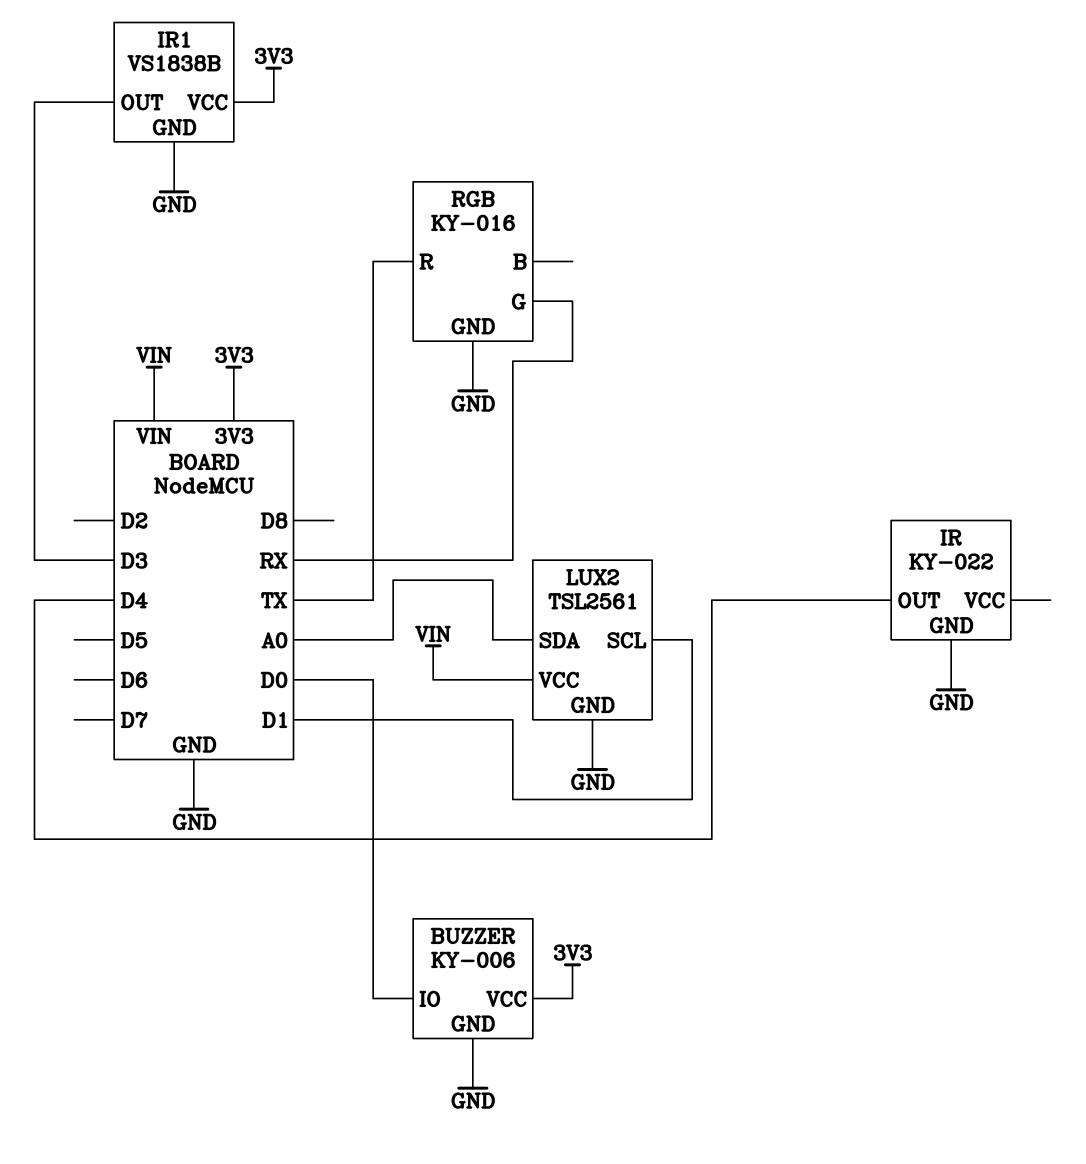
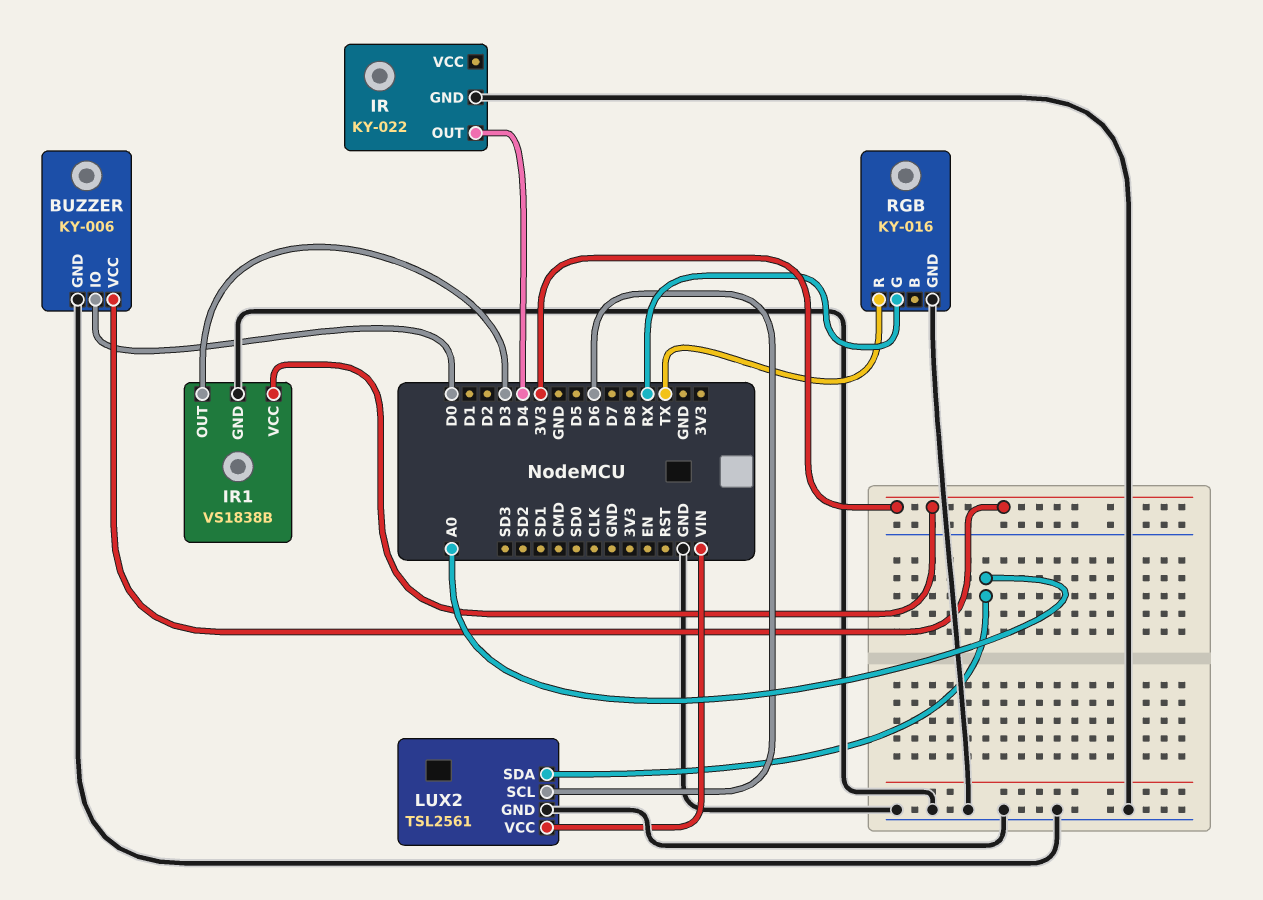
LUX2 pin SCL: D1 -> D6

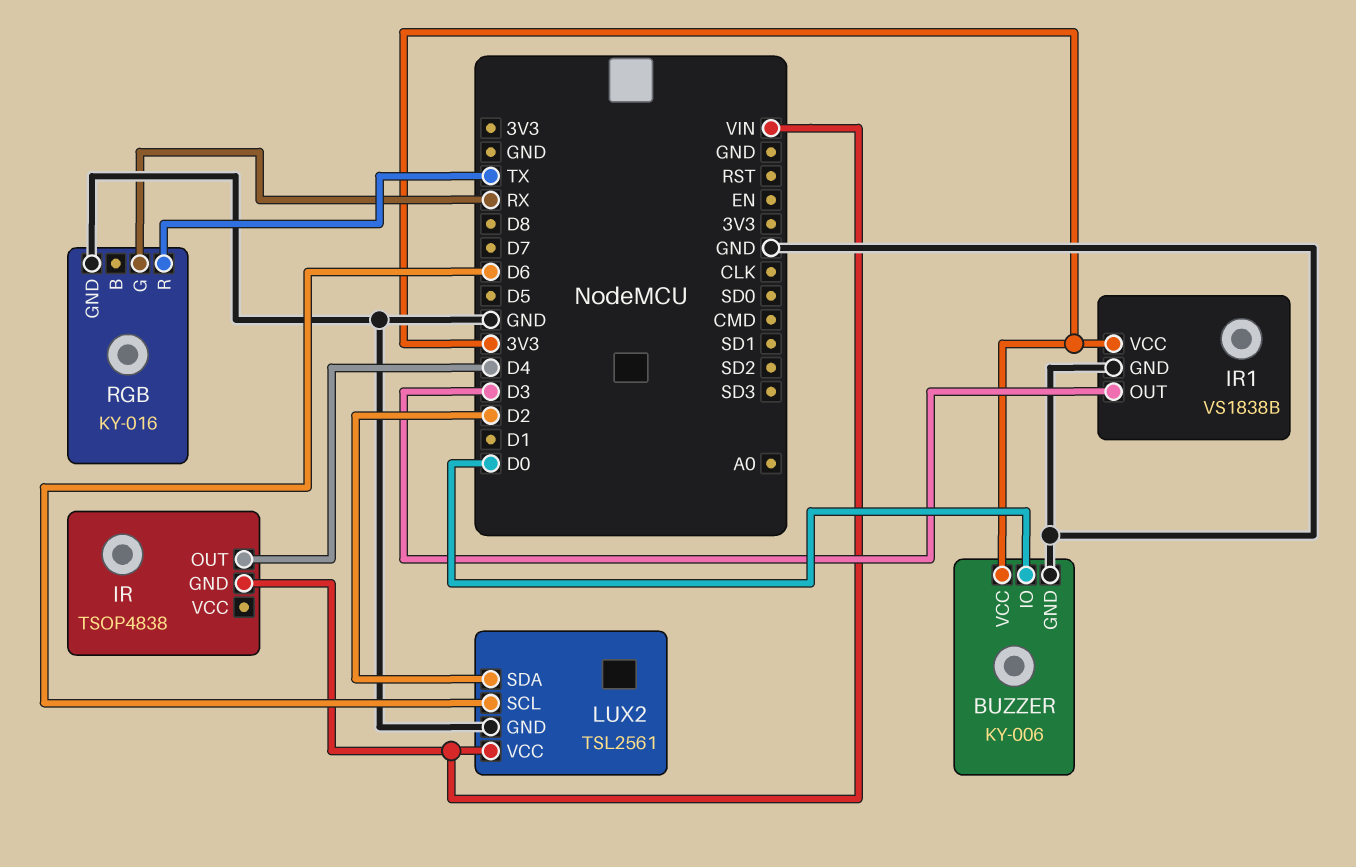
IR: KY-022 -> TSOP4838
IR pin GND: GND -> VIN
LUX2 pin SDA: A0 -> D2

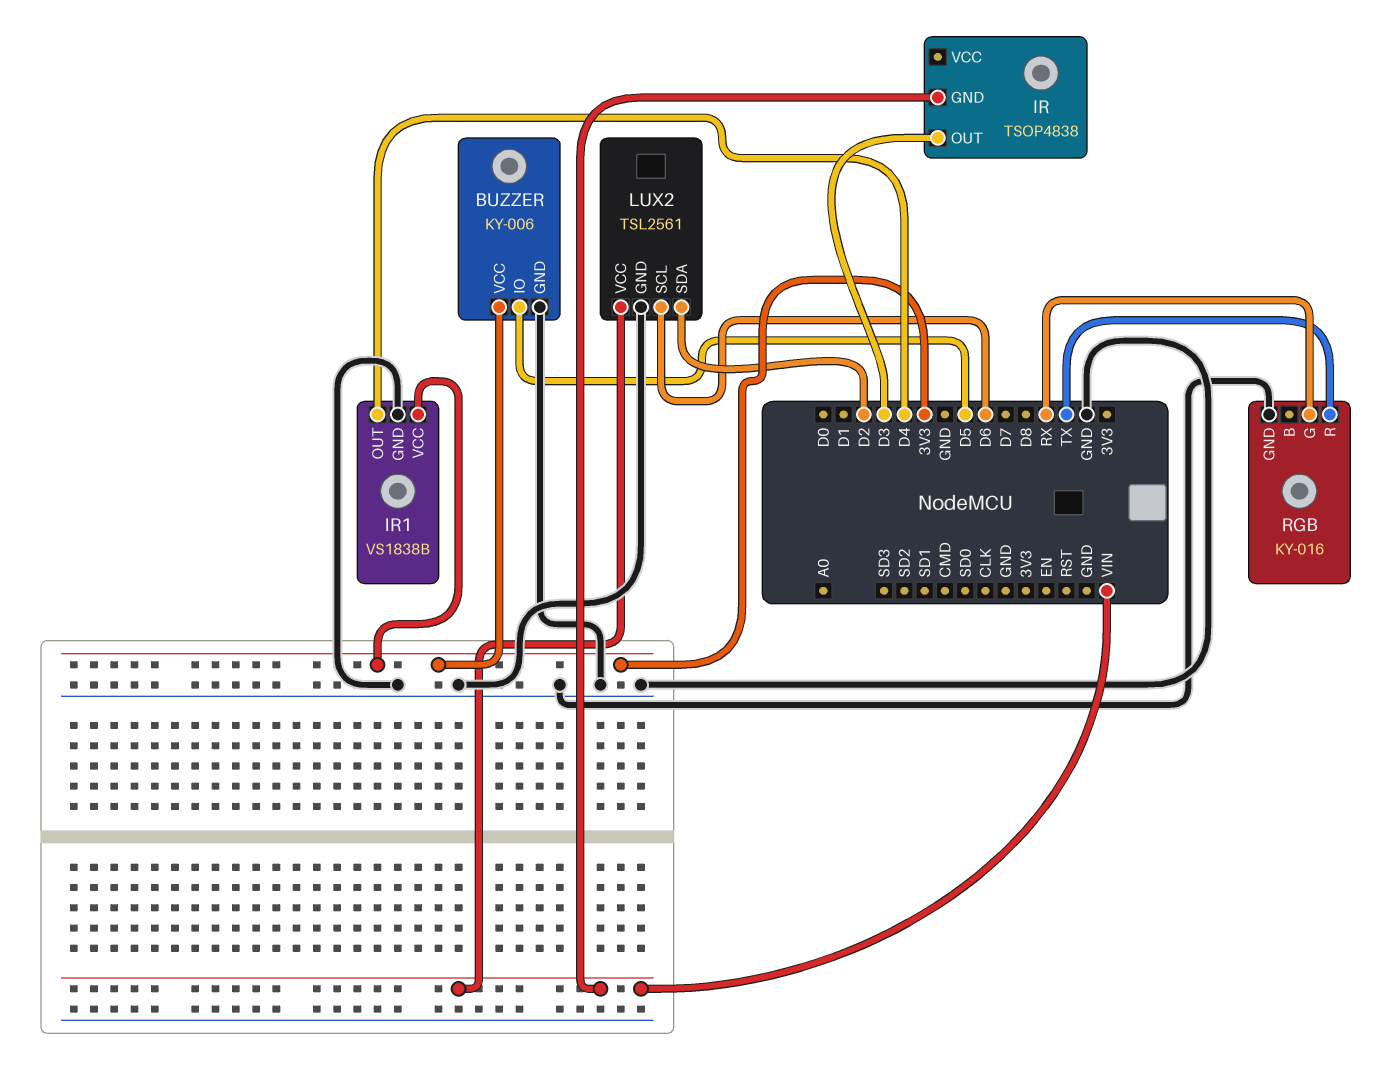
BUZZER pin IO: D0 -> D5
IR pin OUT: D4 -> D3
IR1 pin OUT: D3 -> D4

